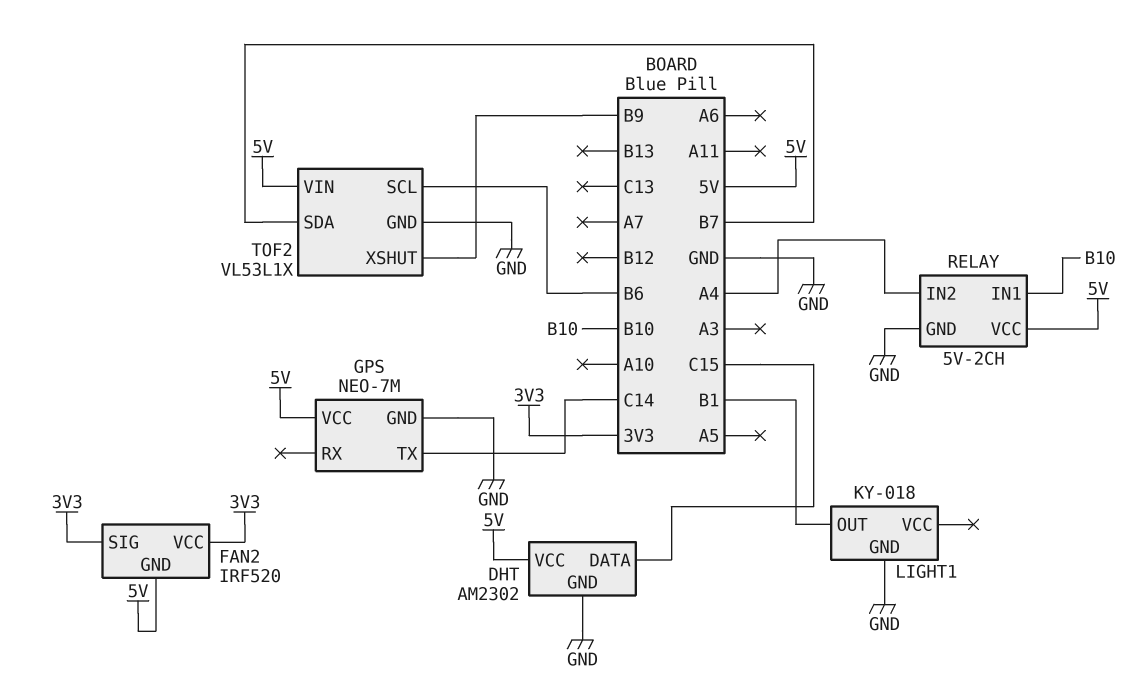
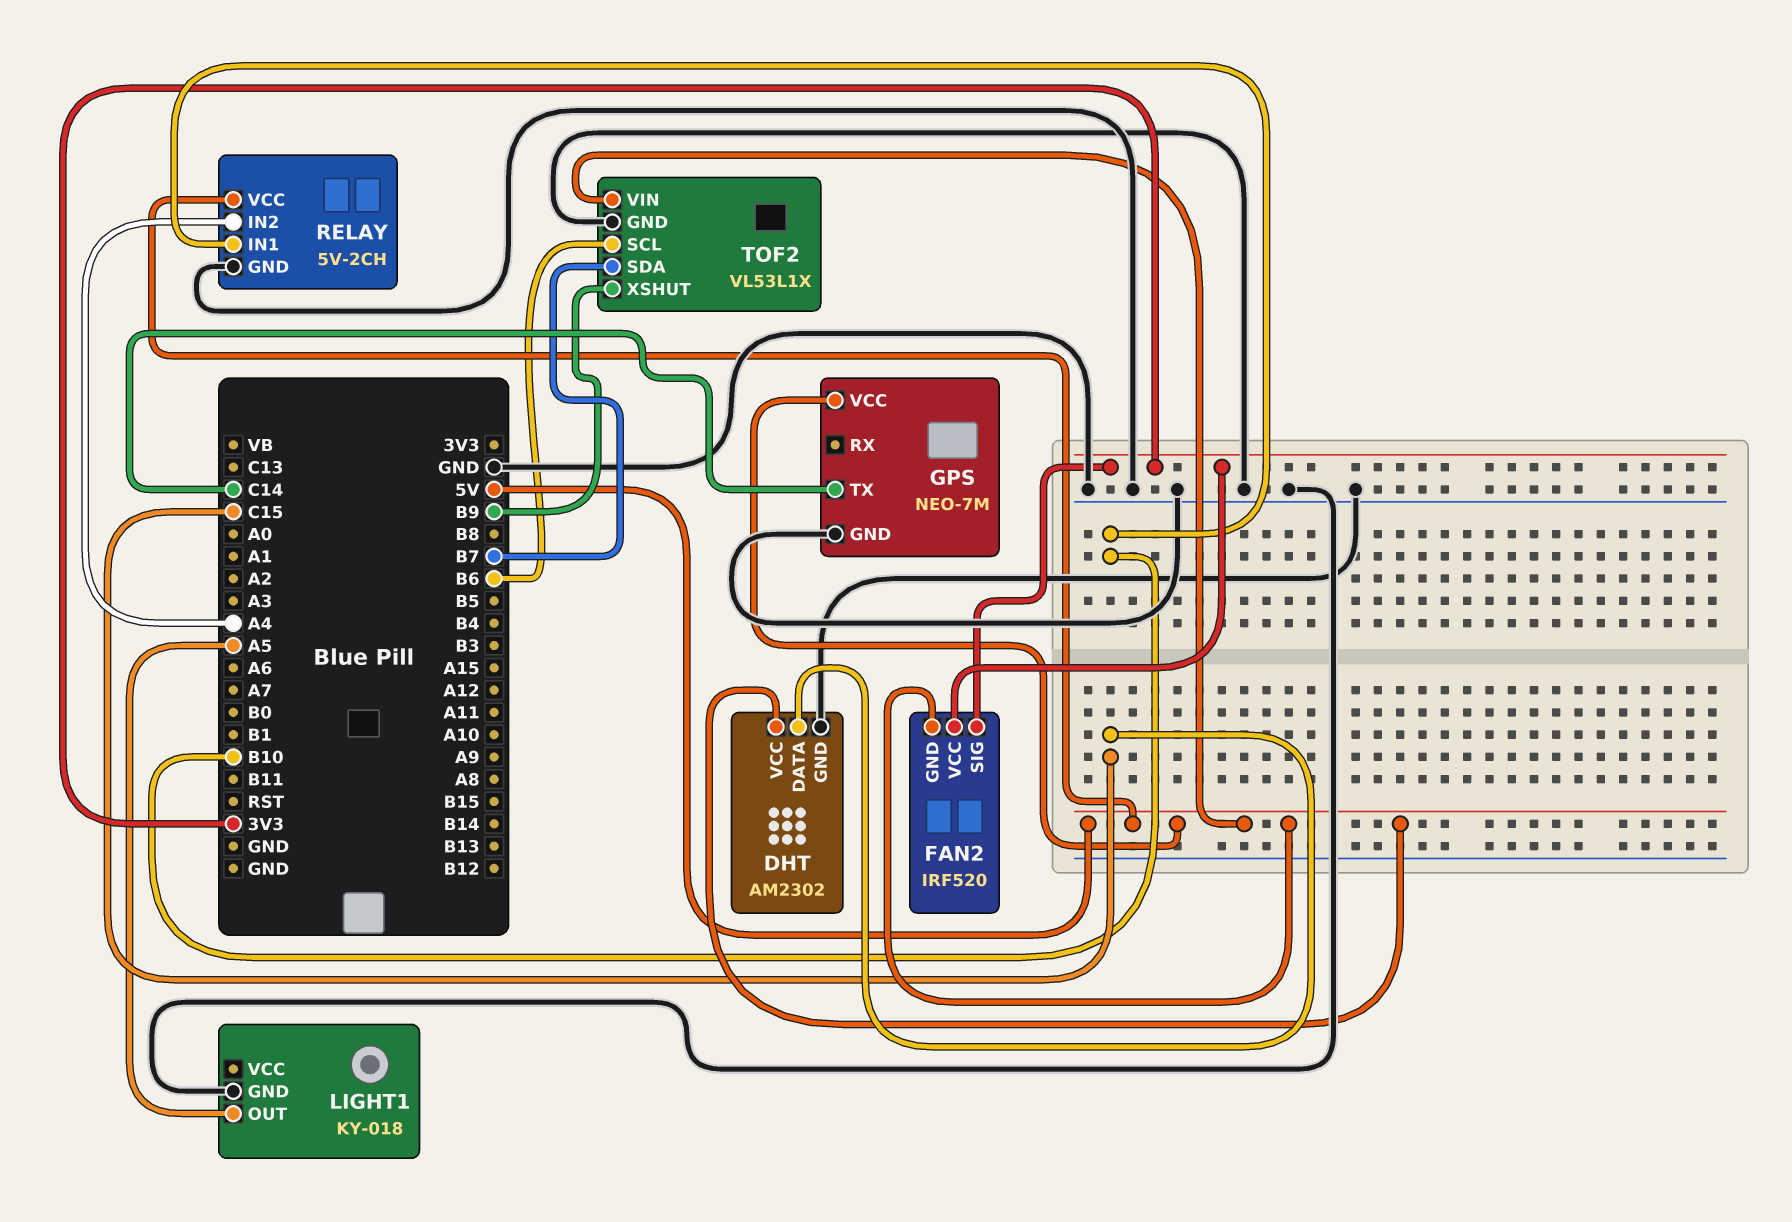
LIGHT1 pin OUT: B1 -> A5

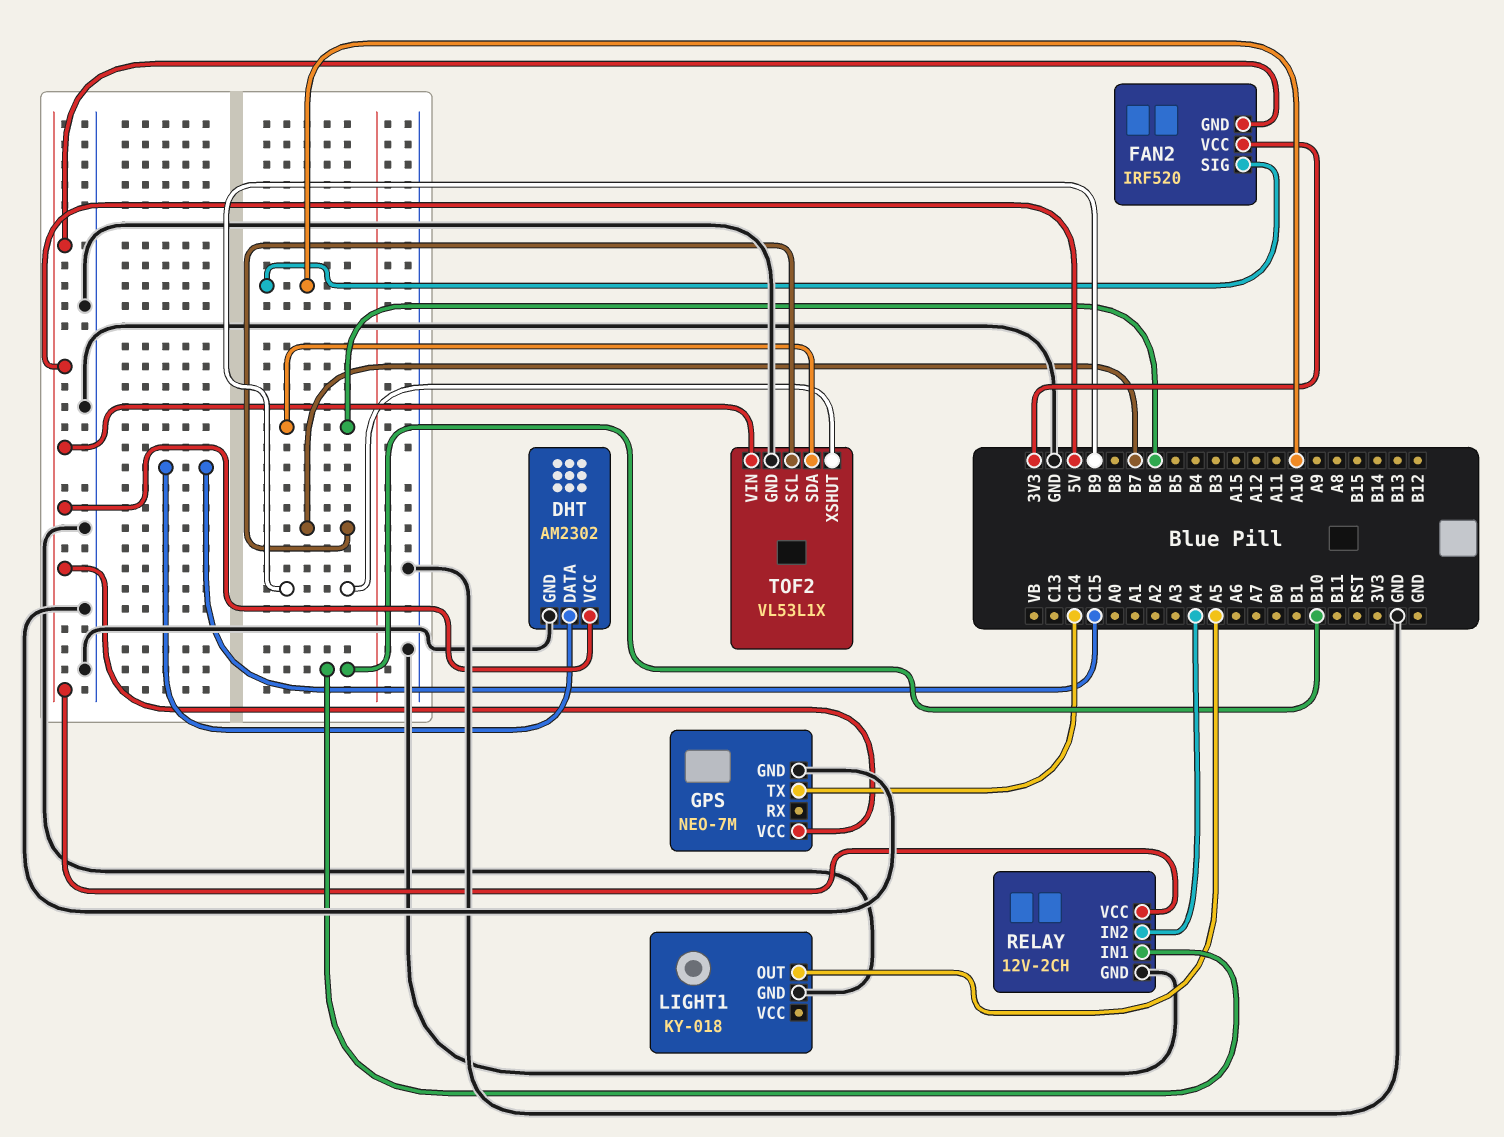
FAN2 pin SIG: 3V3 -> A10
RELAY: 5V-2CH -> 12V-2CH
TOF2 pin SCL: B6 -> B7
TOF2 pin SDA: B7 -> B6

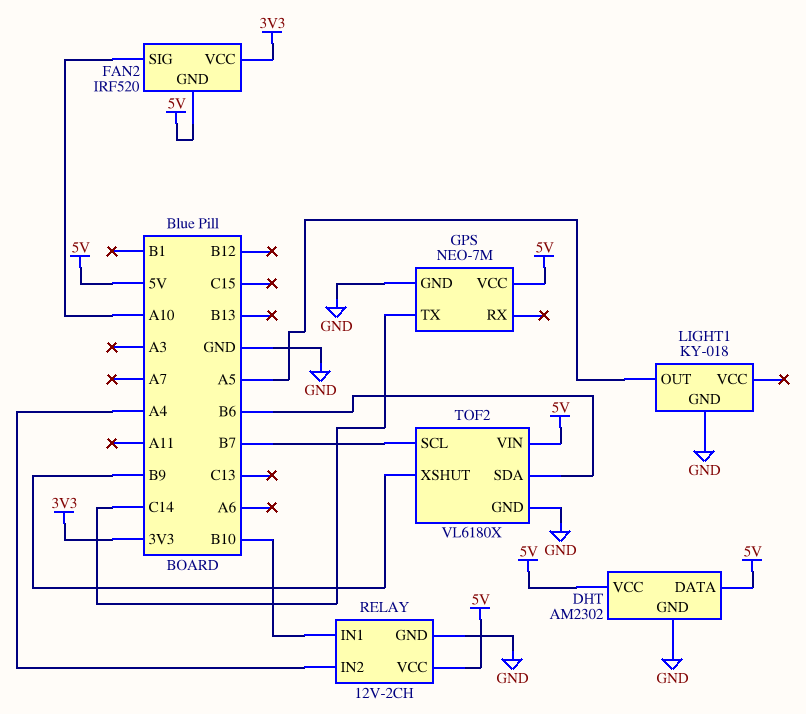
DHT pin DATA: C15 -> 5V
TOF2: VL53L1X -> VL6180X

